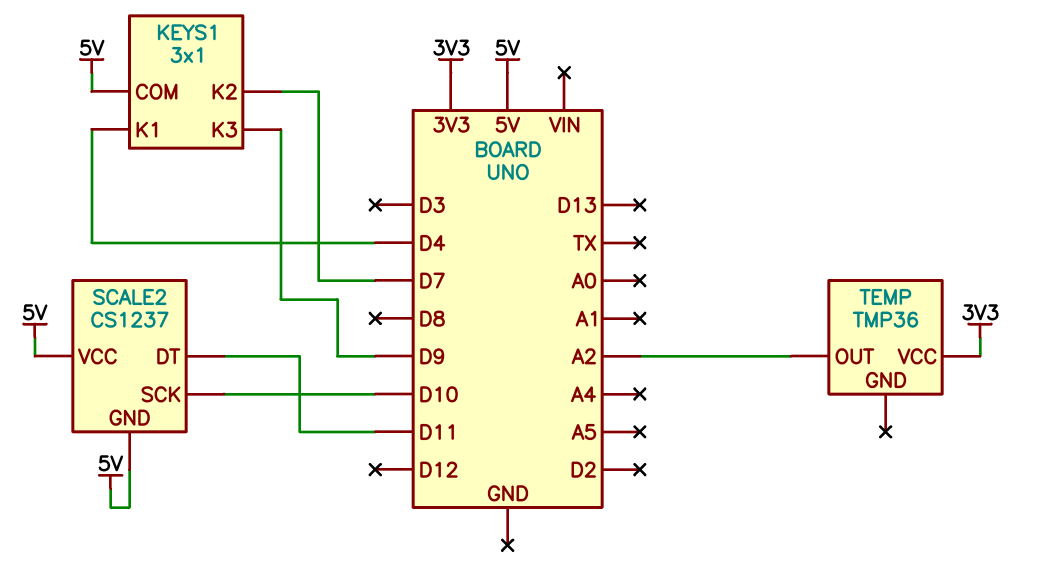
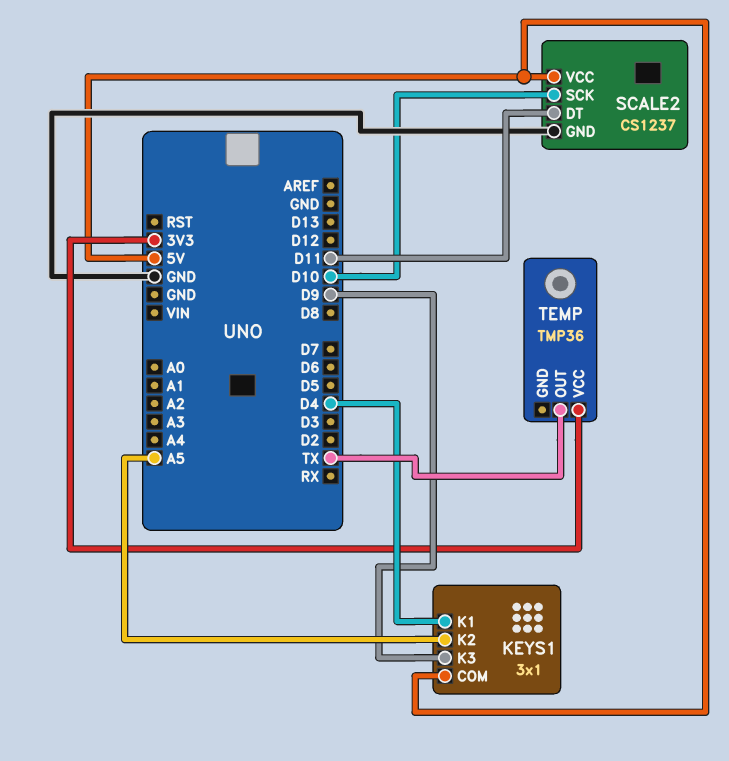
KEYS1 pin K2: D7 -> A5
SCALE2 pin GND: 5V -> GND
TEMP pin OUT: A2 -> TX

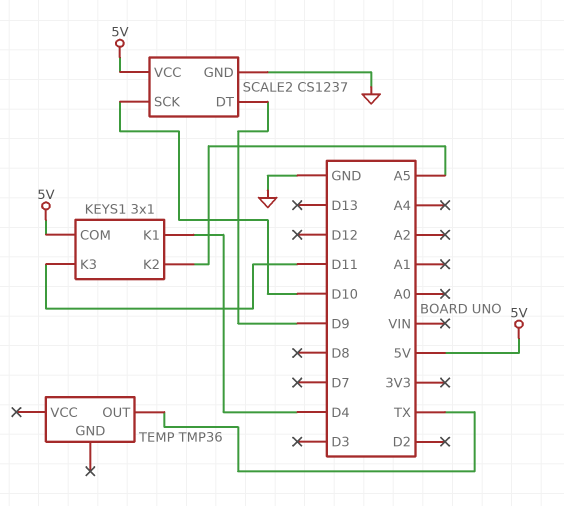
KEYS1 pin K3: D9 -> D11
SCALE2 pin DT: D11 -> D9
TEMP pin VCC: 3V3 -> none

